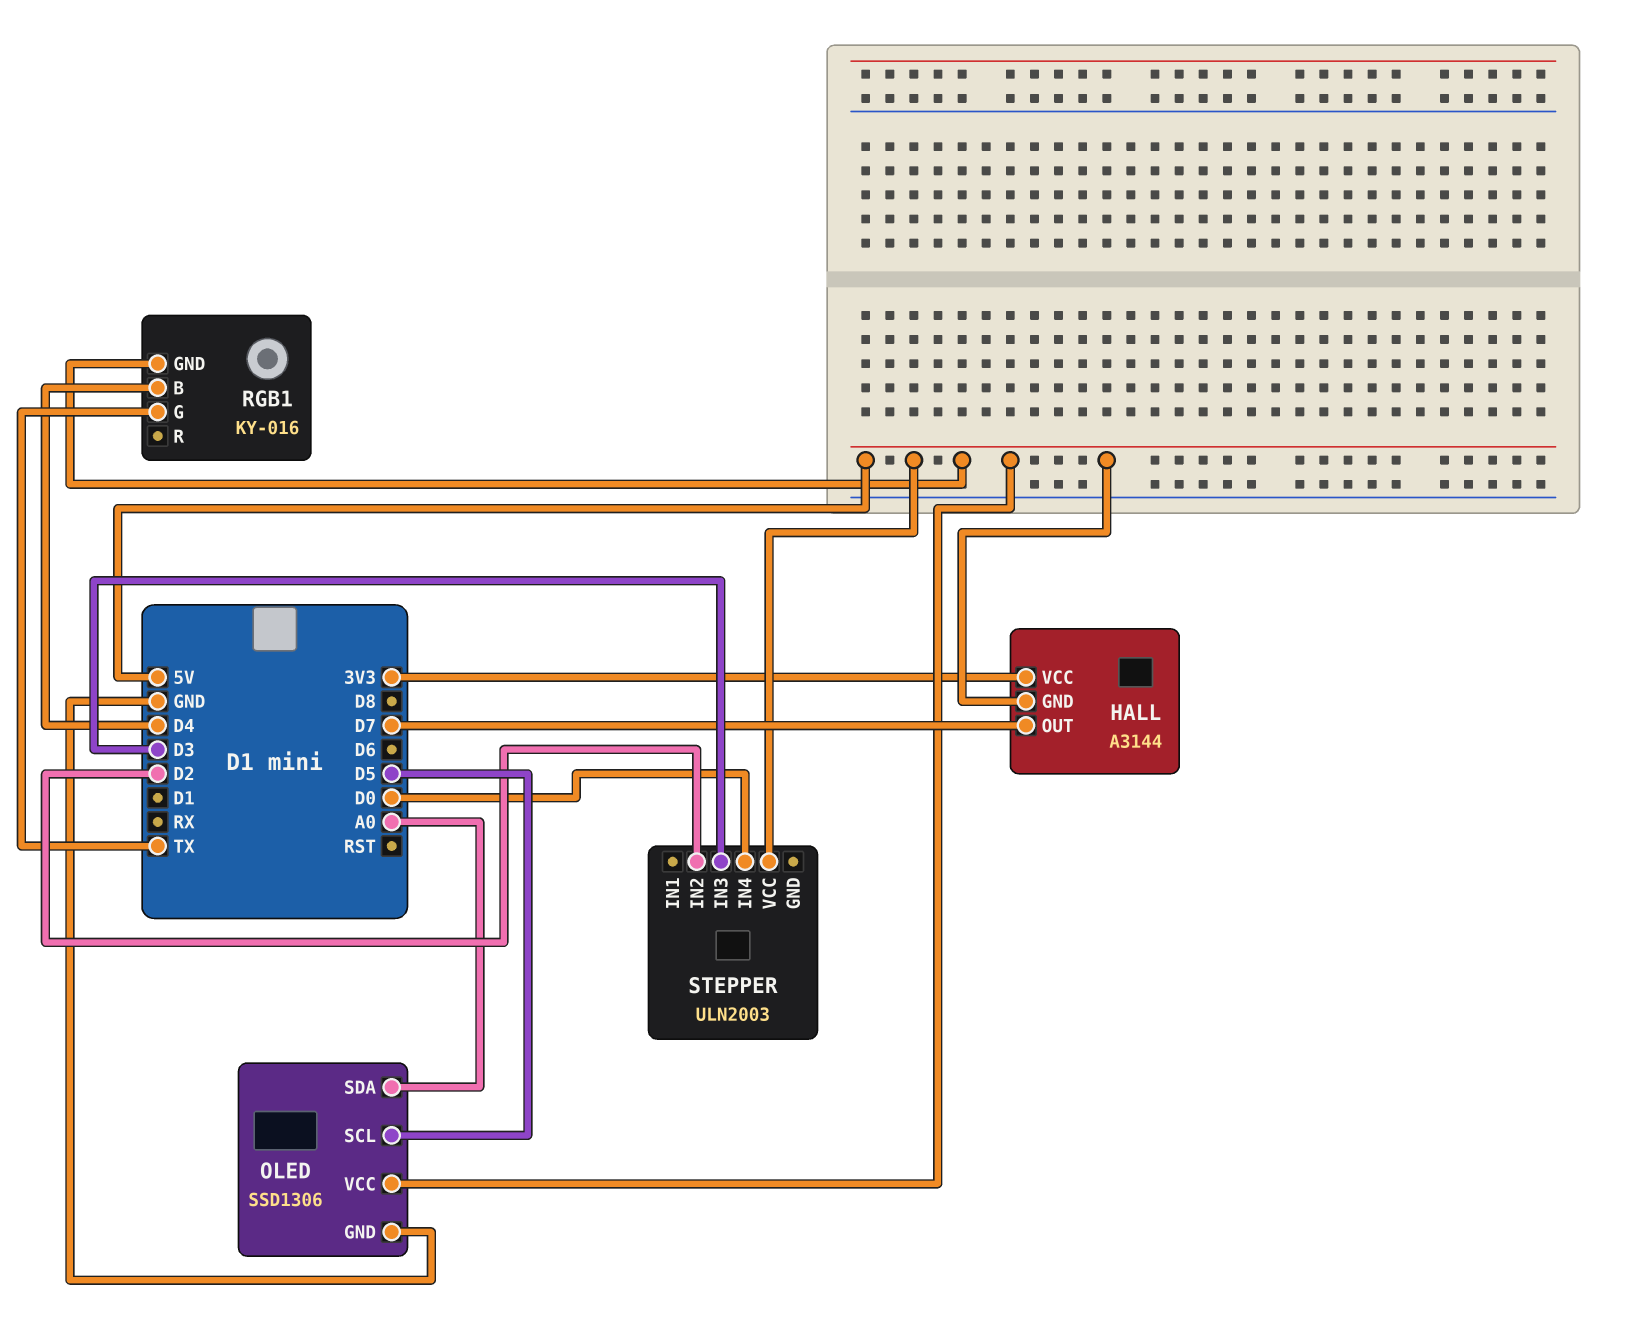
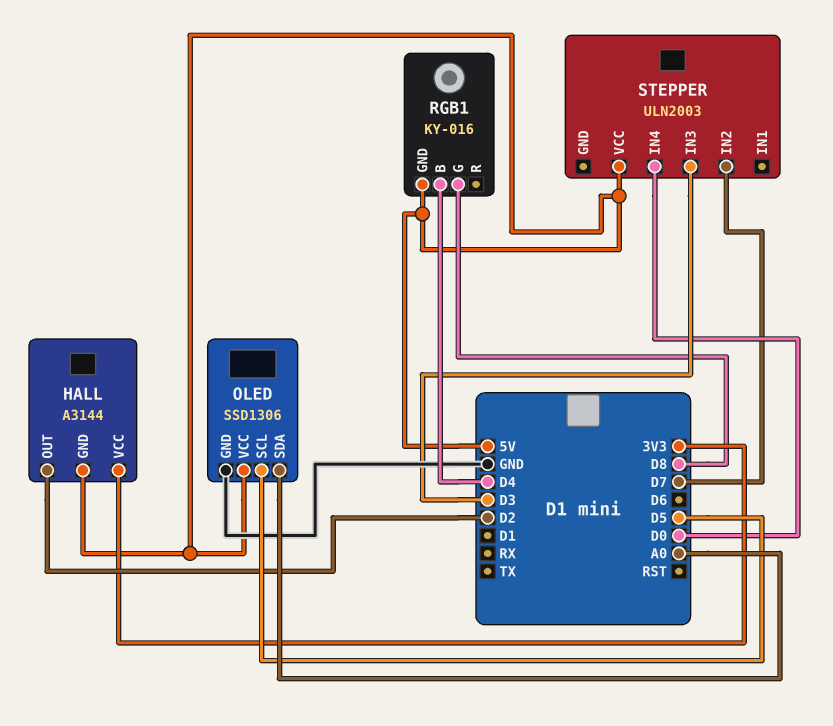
HALL pin OUT: D7 -> D2
RGB1 pin G: TX -> D8
STEPPER pin IN2: D2 -> D7

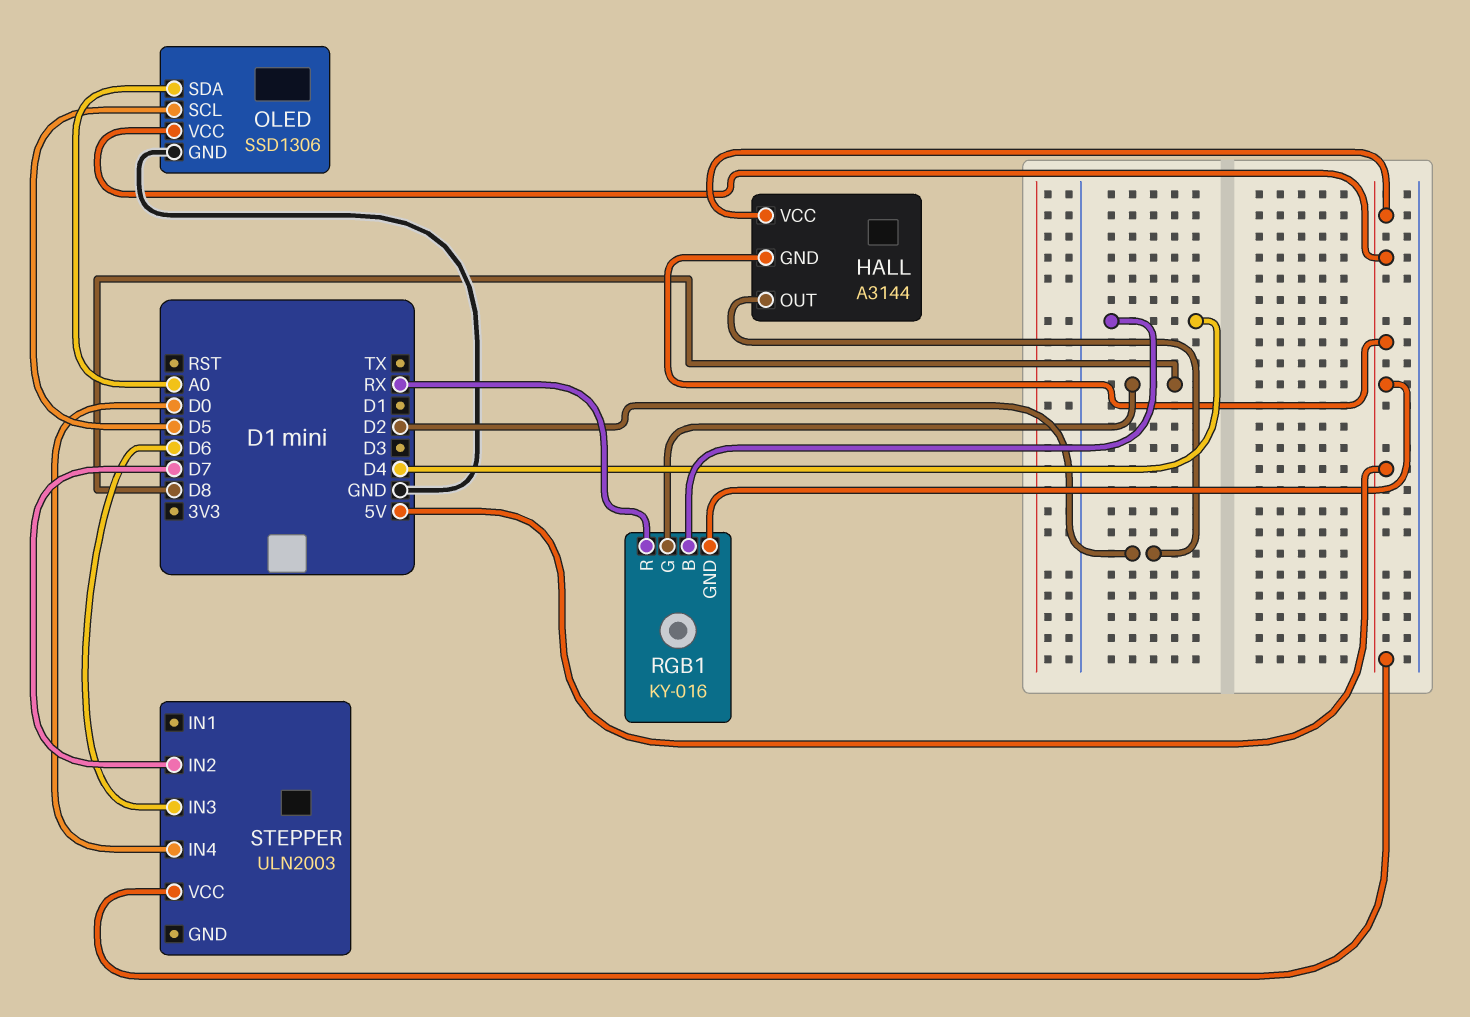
HALL pin VCC: 3V3 -> 5V
RGB1 pin R: none -> RX
STEPPER pin IN3: D3 -> D6

